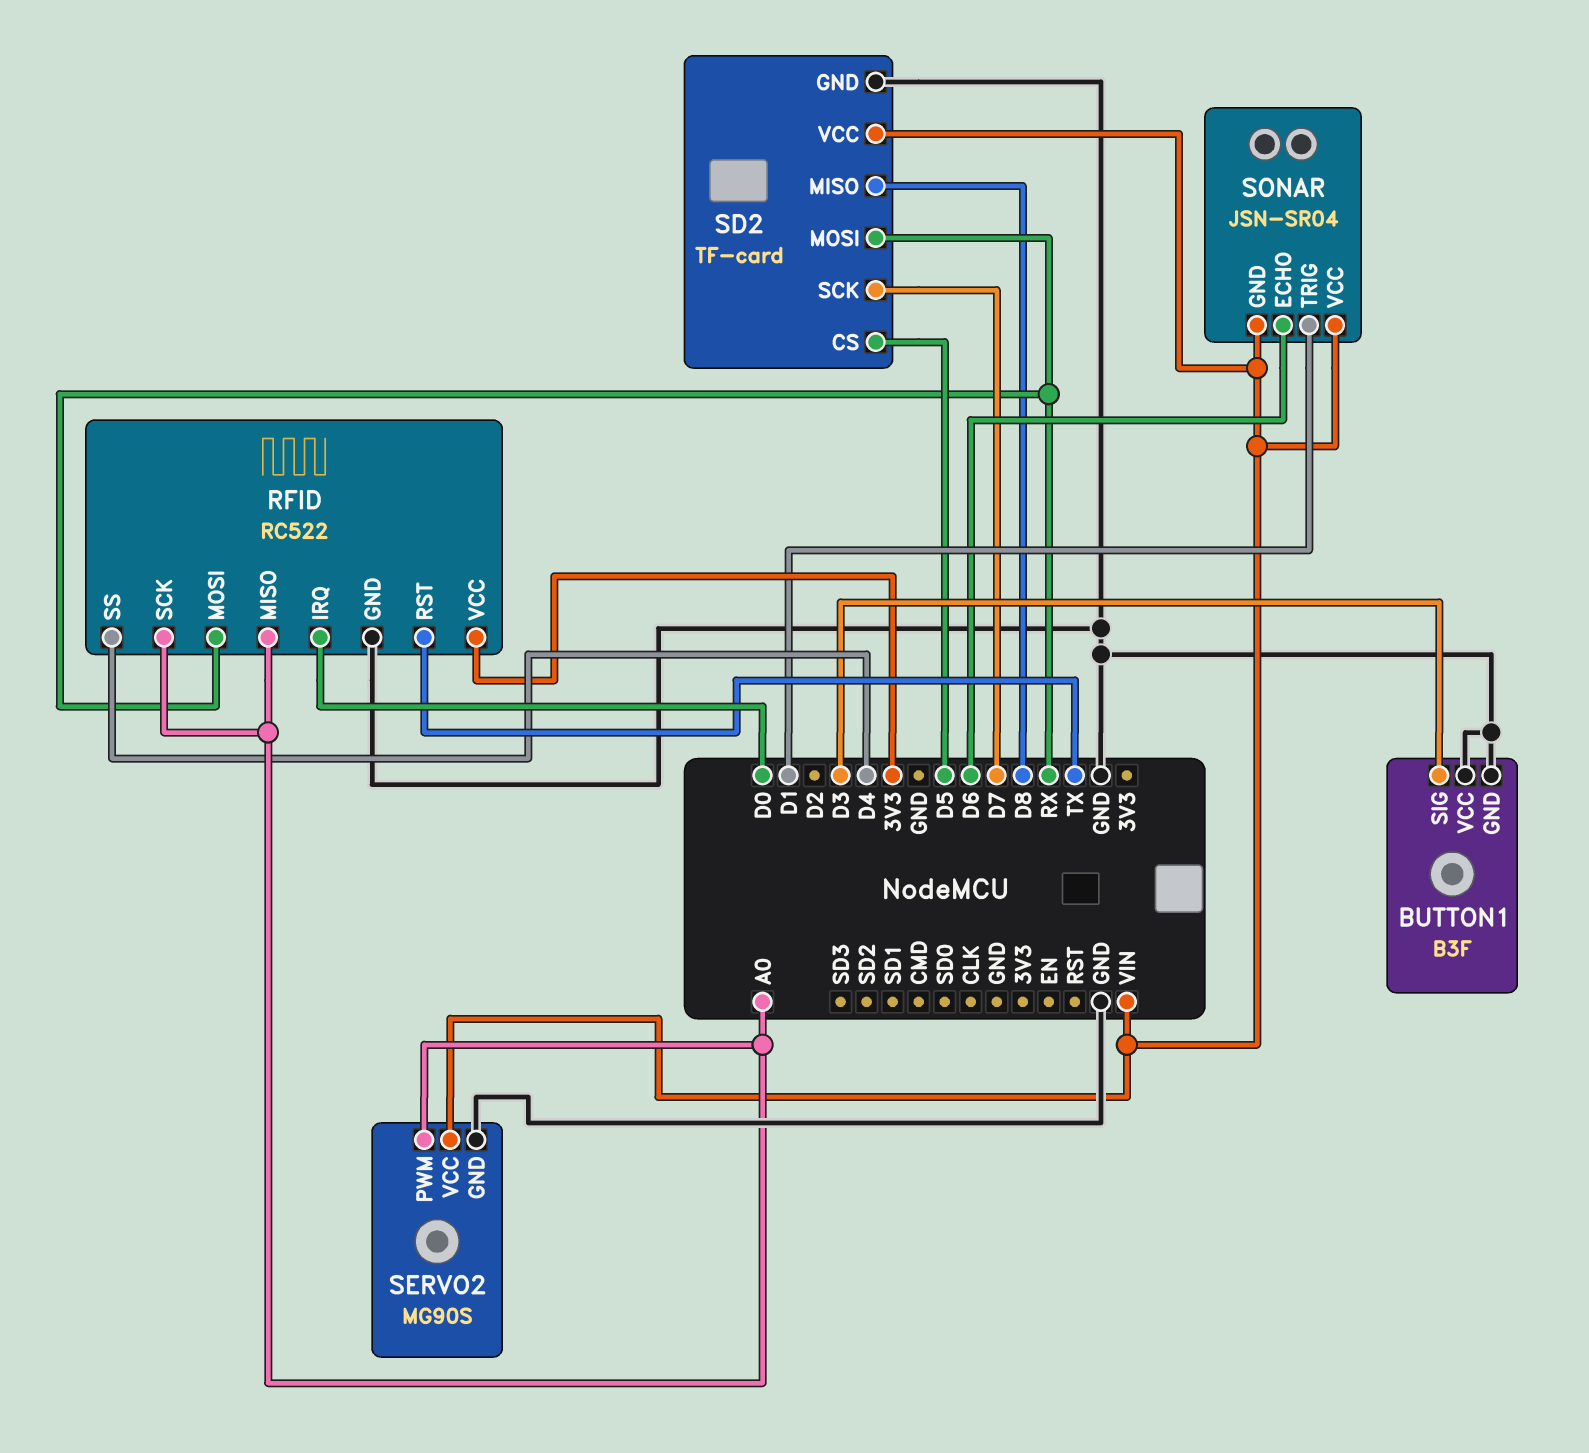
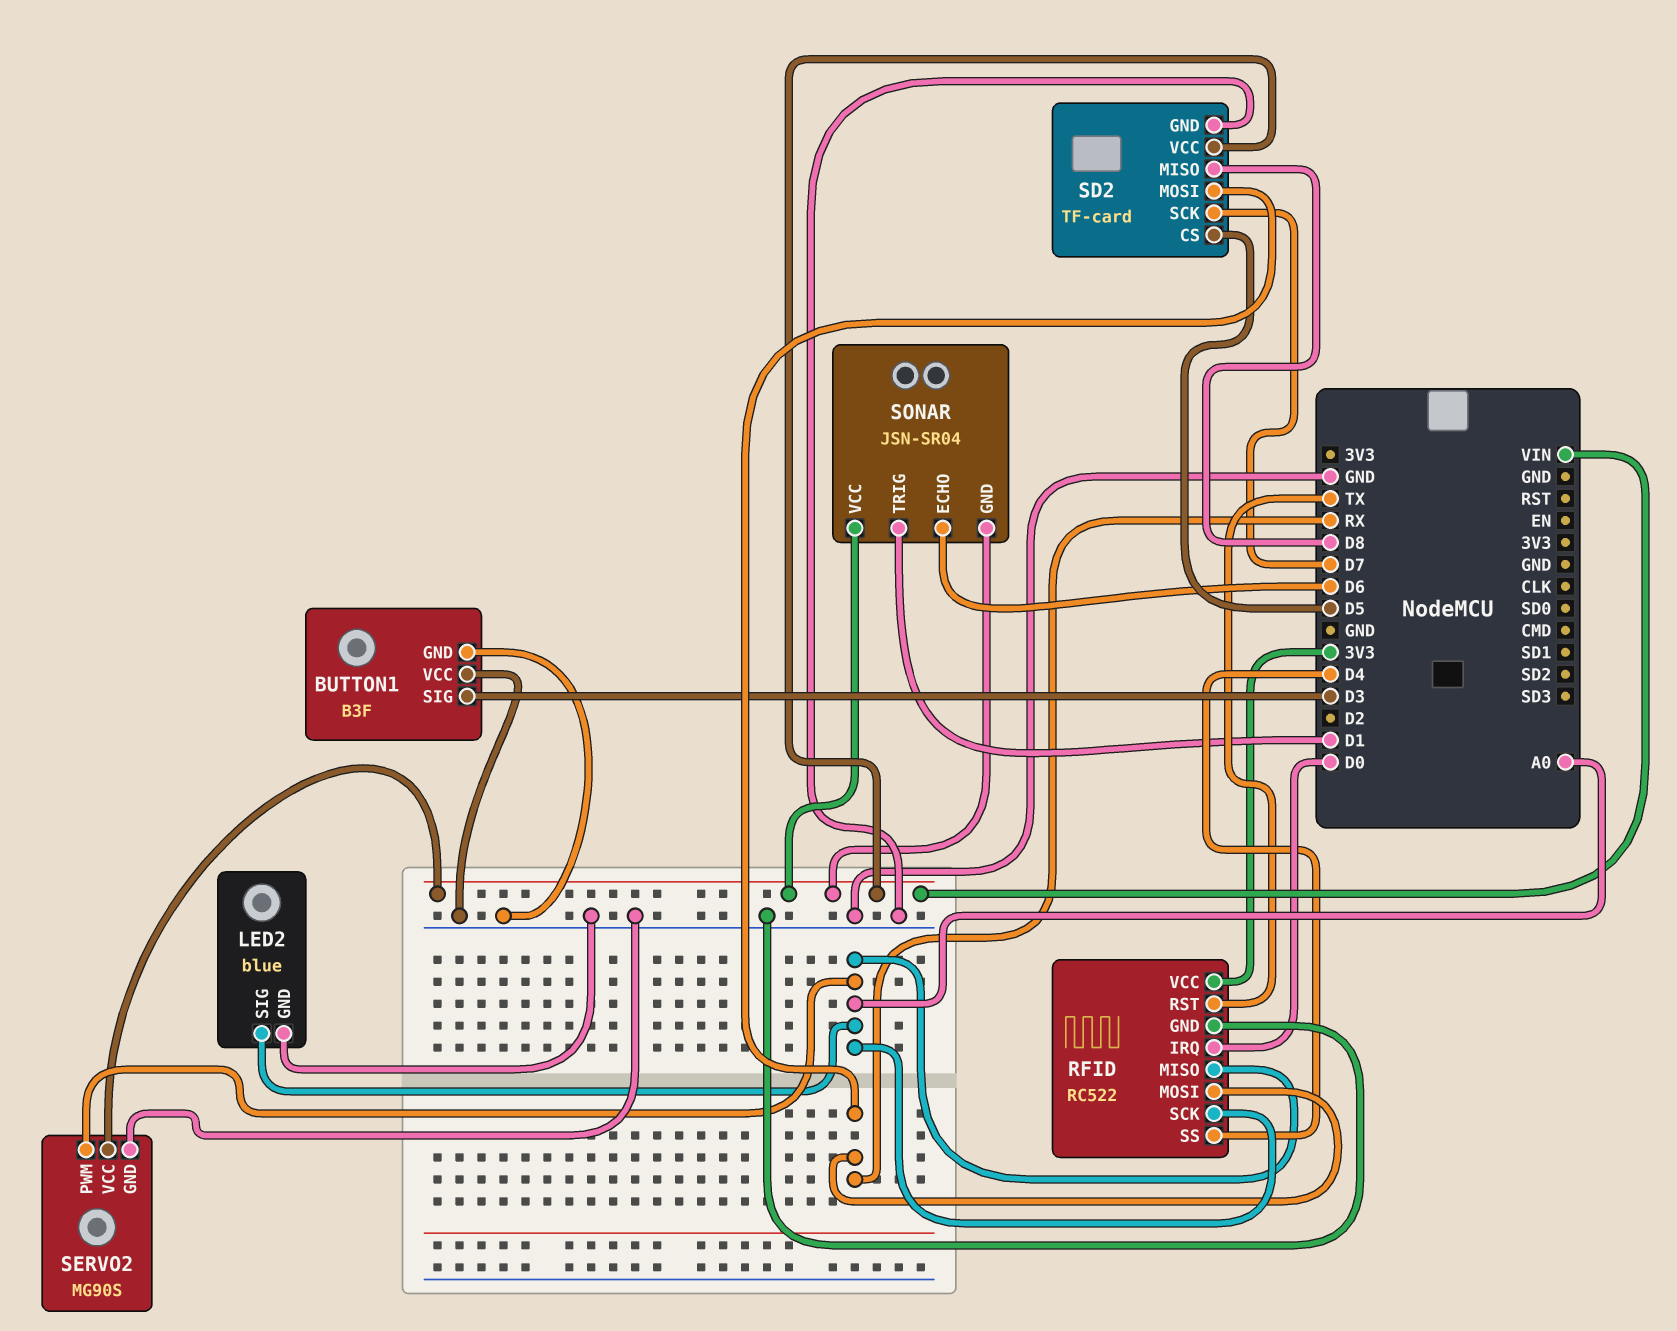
LED2: none -> blue
LED2 pin GND: none -> GND
LED2 pin SIG: none -> A0

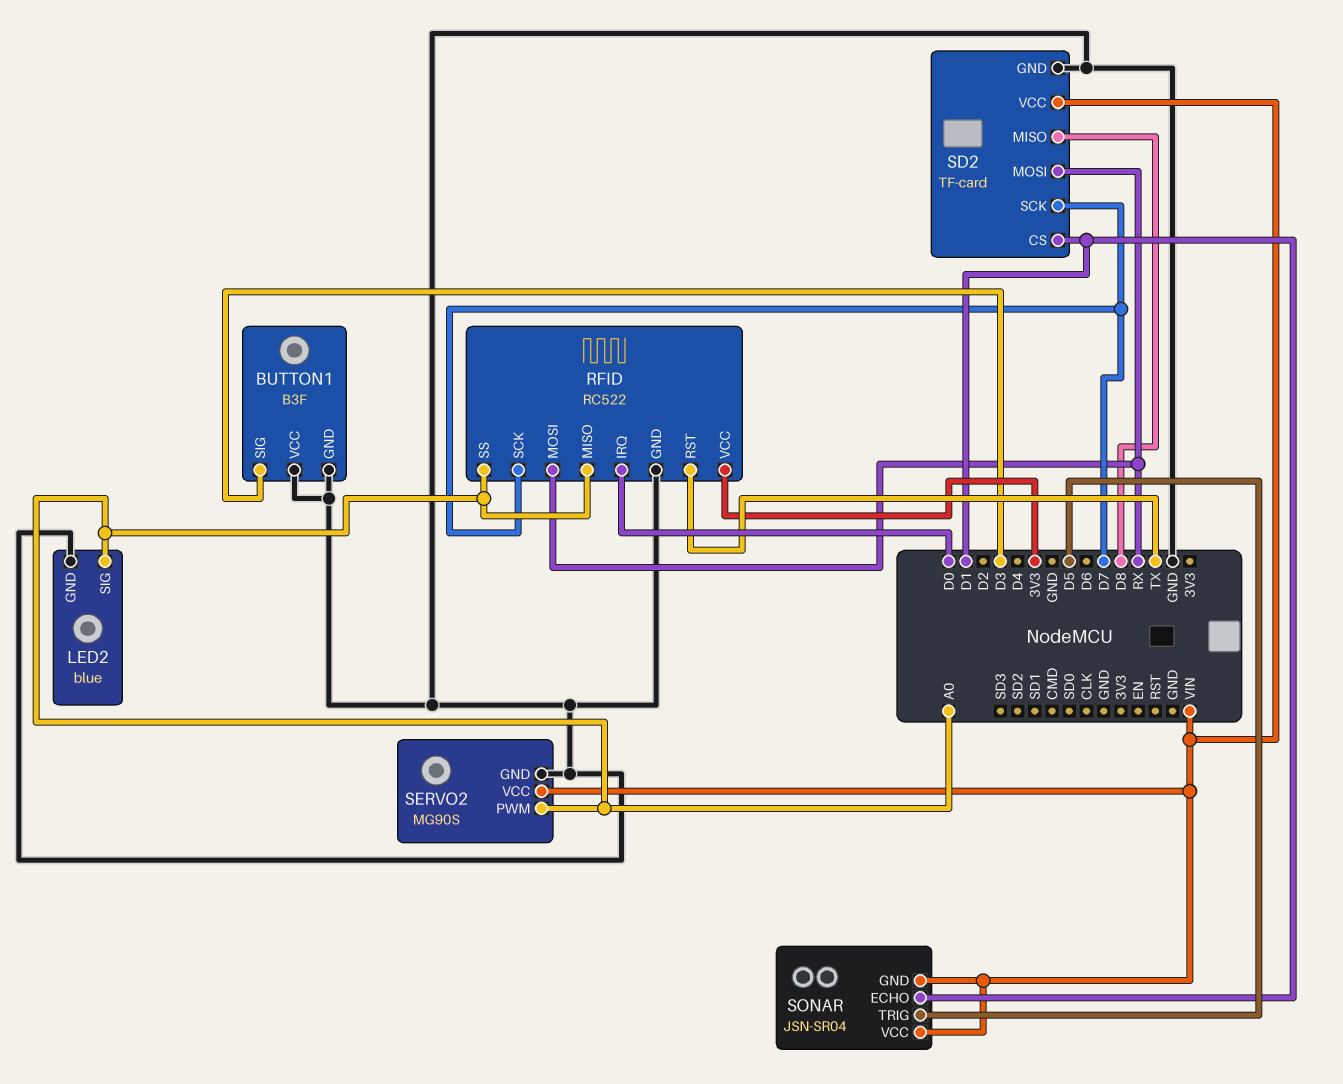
RFID pin SCK: A0 -> D7
RFID pin SS: D4 -> A0
SD2 pin CS: D5 -> D1
SONAR pin ECHO: D6 -> D1
SONAR pin TRIG: D1 -> D5

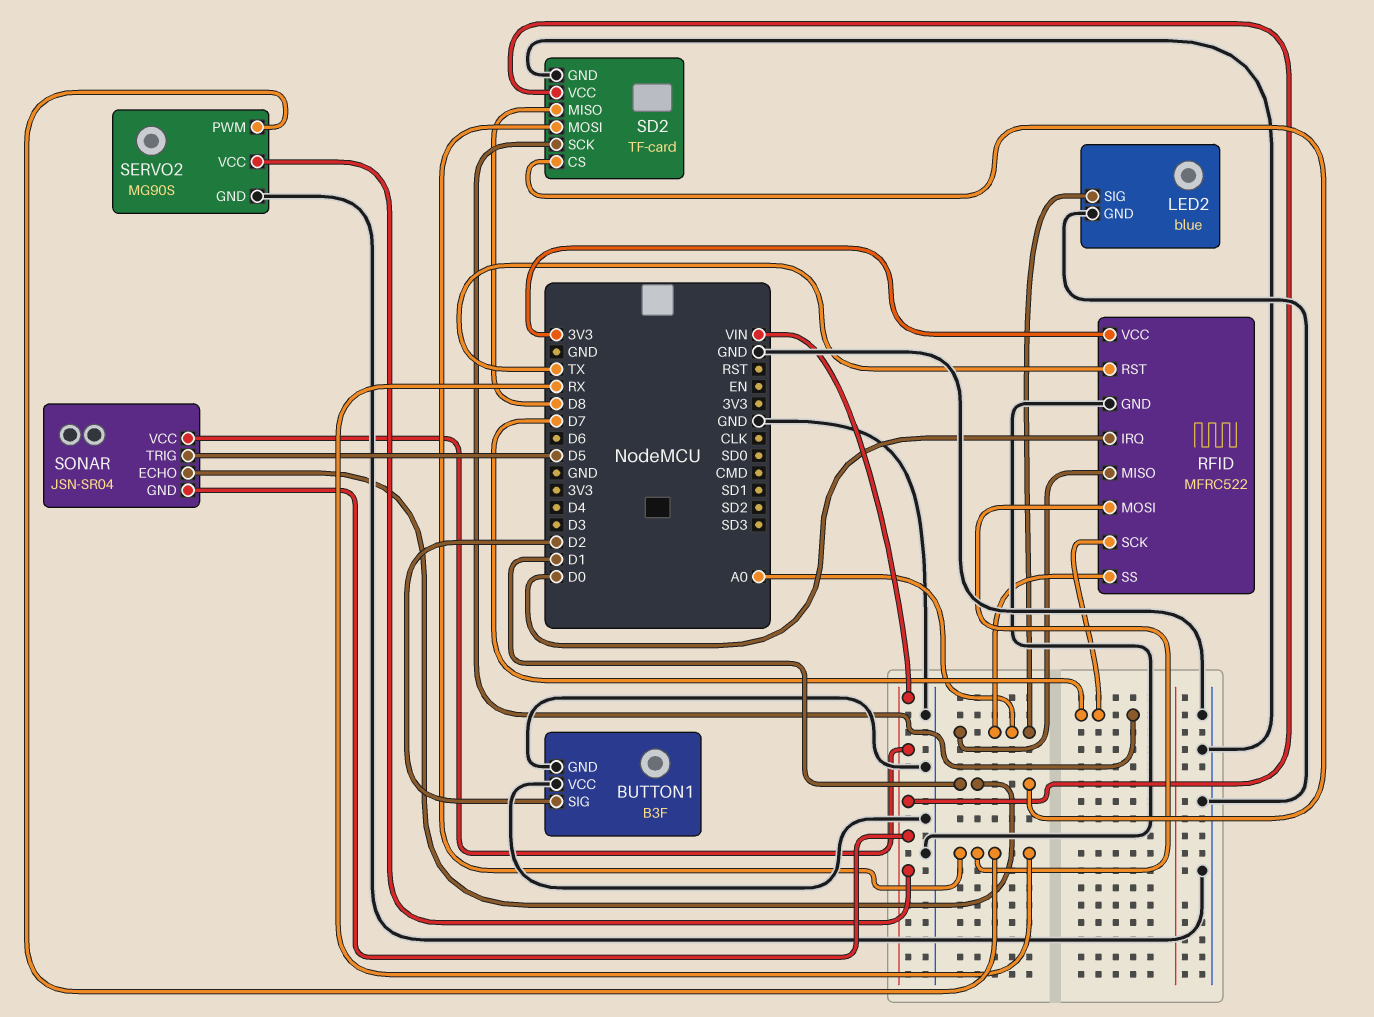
BUTTON1 pin SIG: D3 -> D2
RFID: RC522 -> MFRC522
SERVO2 pin PWM: A0 -> RX

